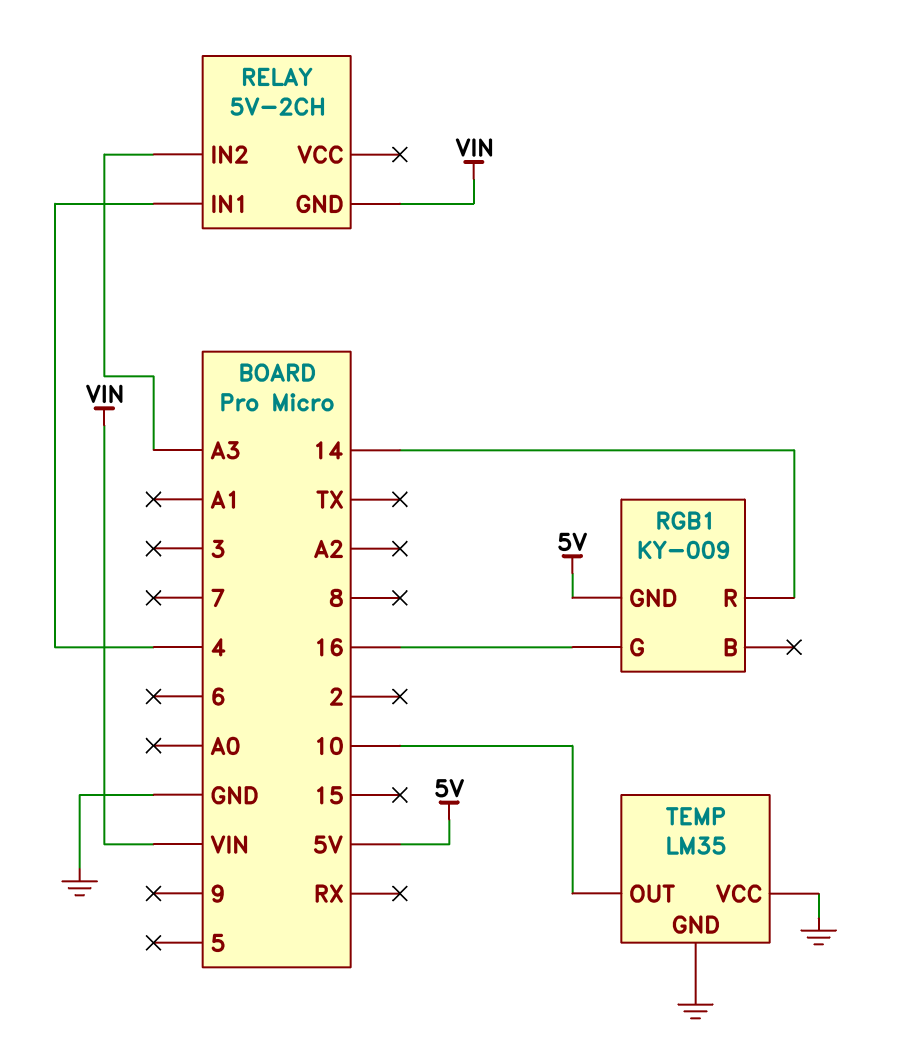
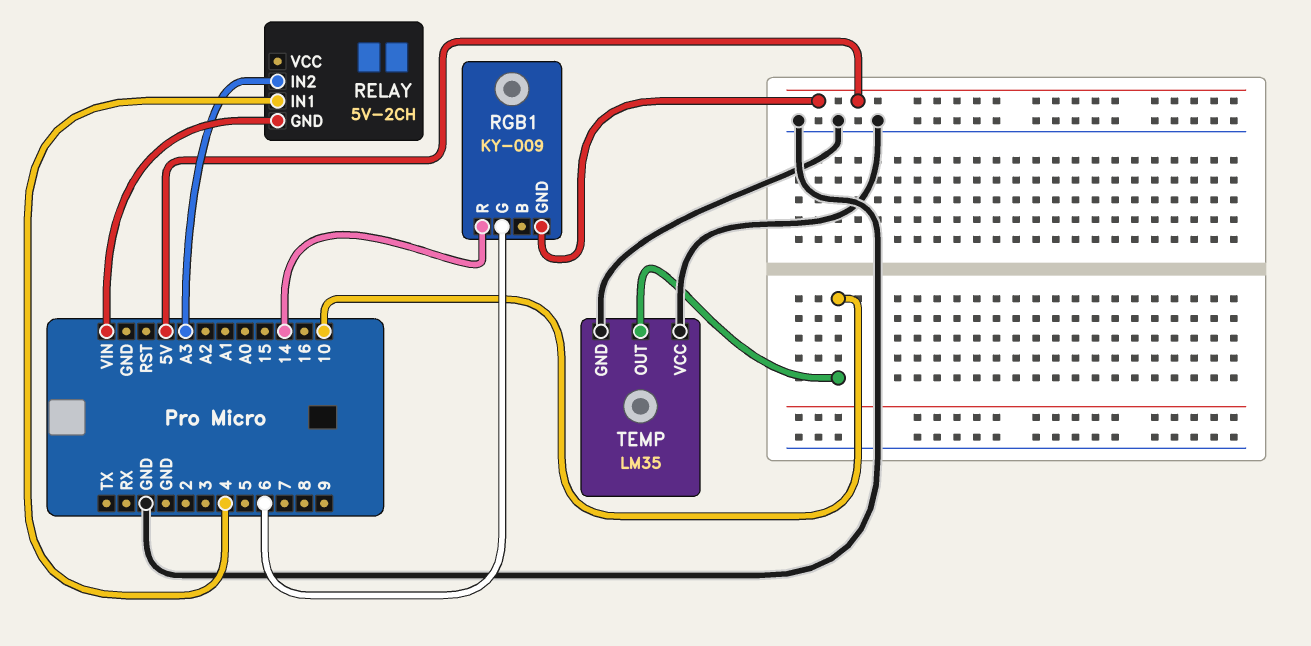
RGB1 pin G: 16 -> 6

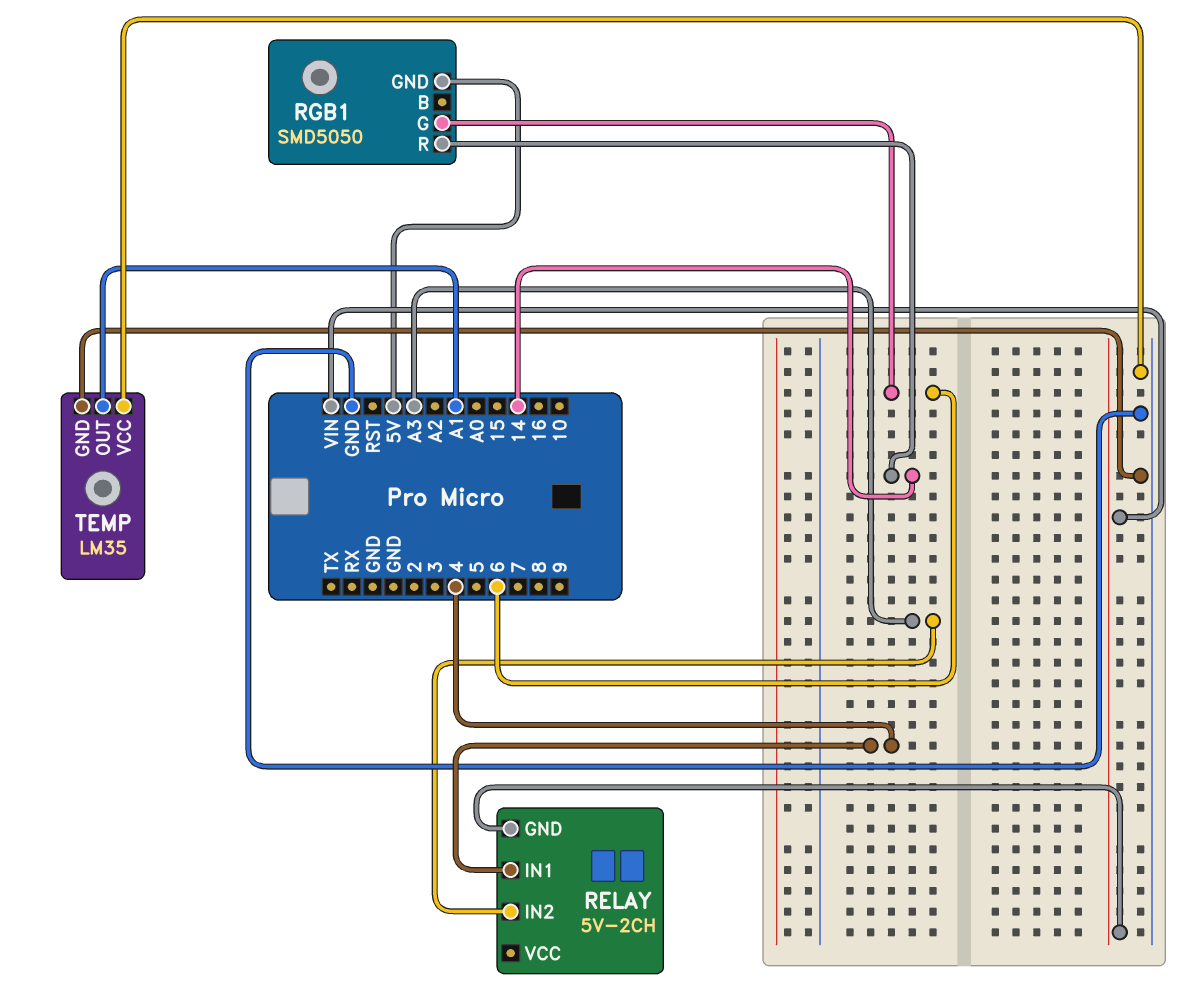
RGB1: KY-009 -> SMD5050
TEMP pin OUT: 10 -> A1

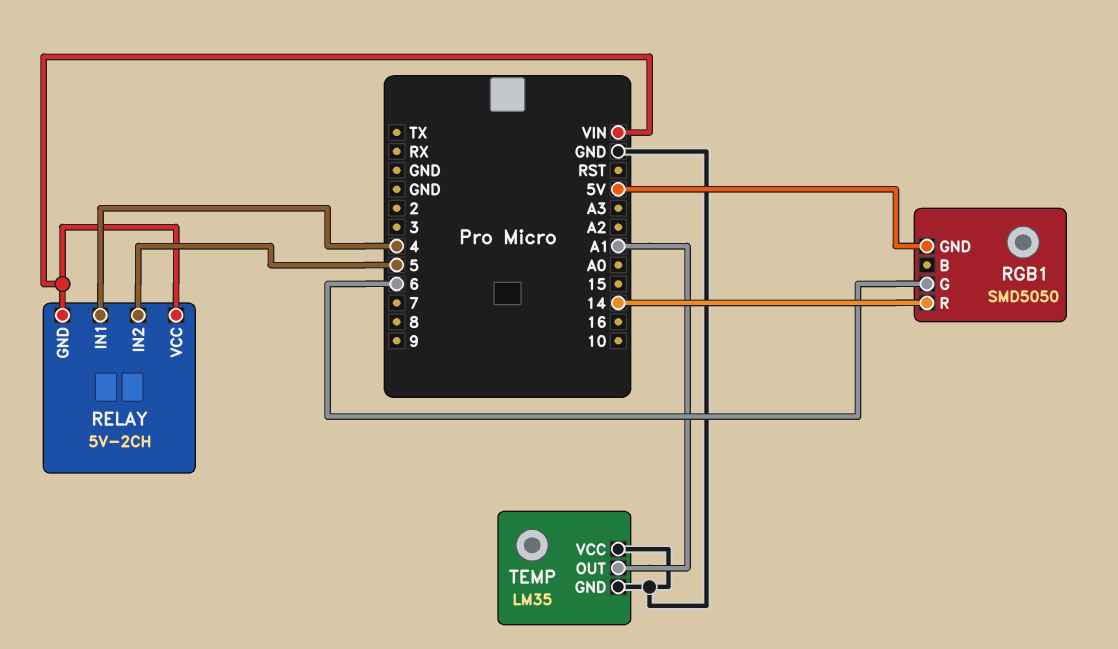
RELAY pin IN2: A3 -> 5
RELAY pin VCC: none -> VIN

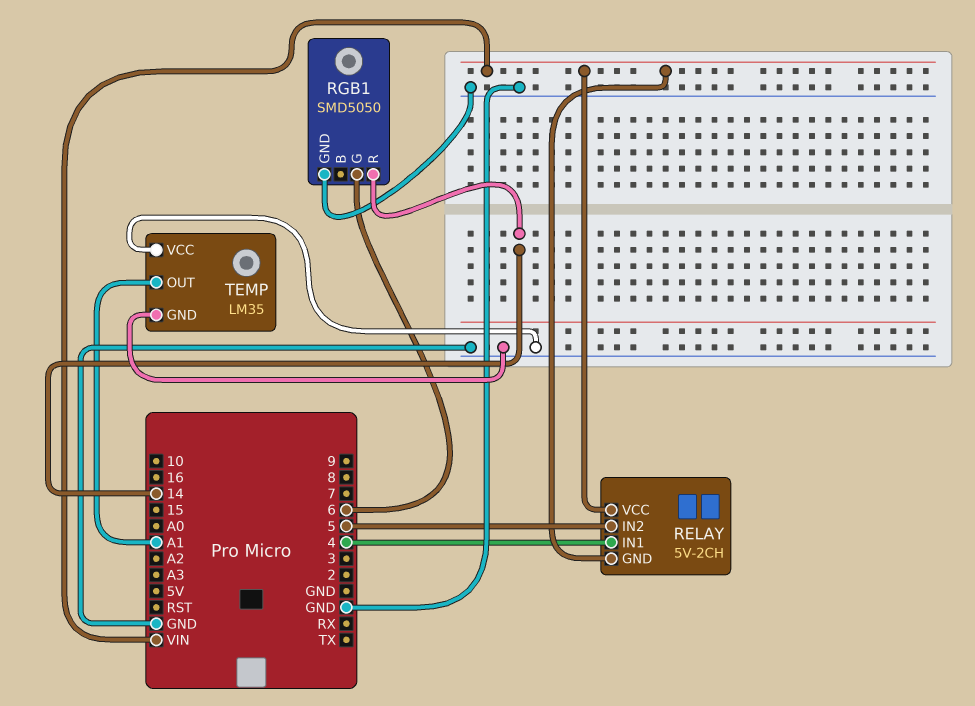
RGB1 pin GND: 5V -> GND

